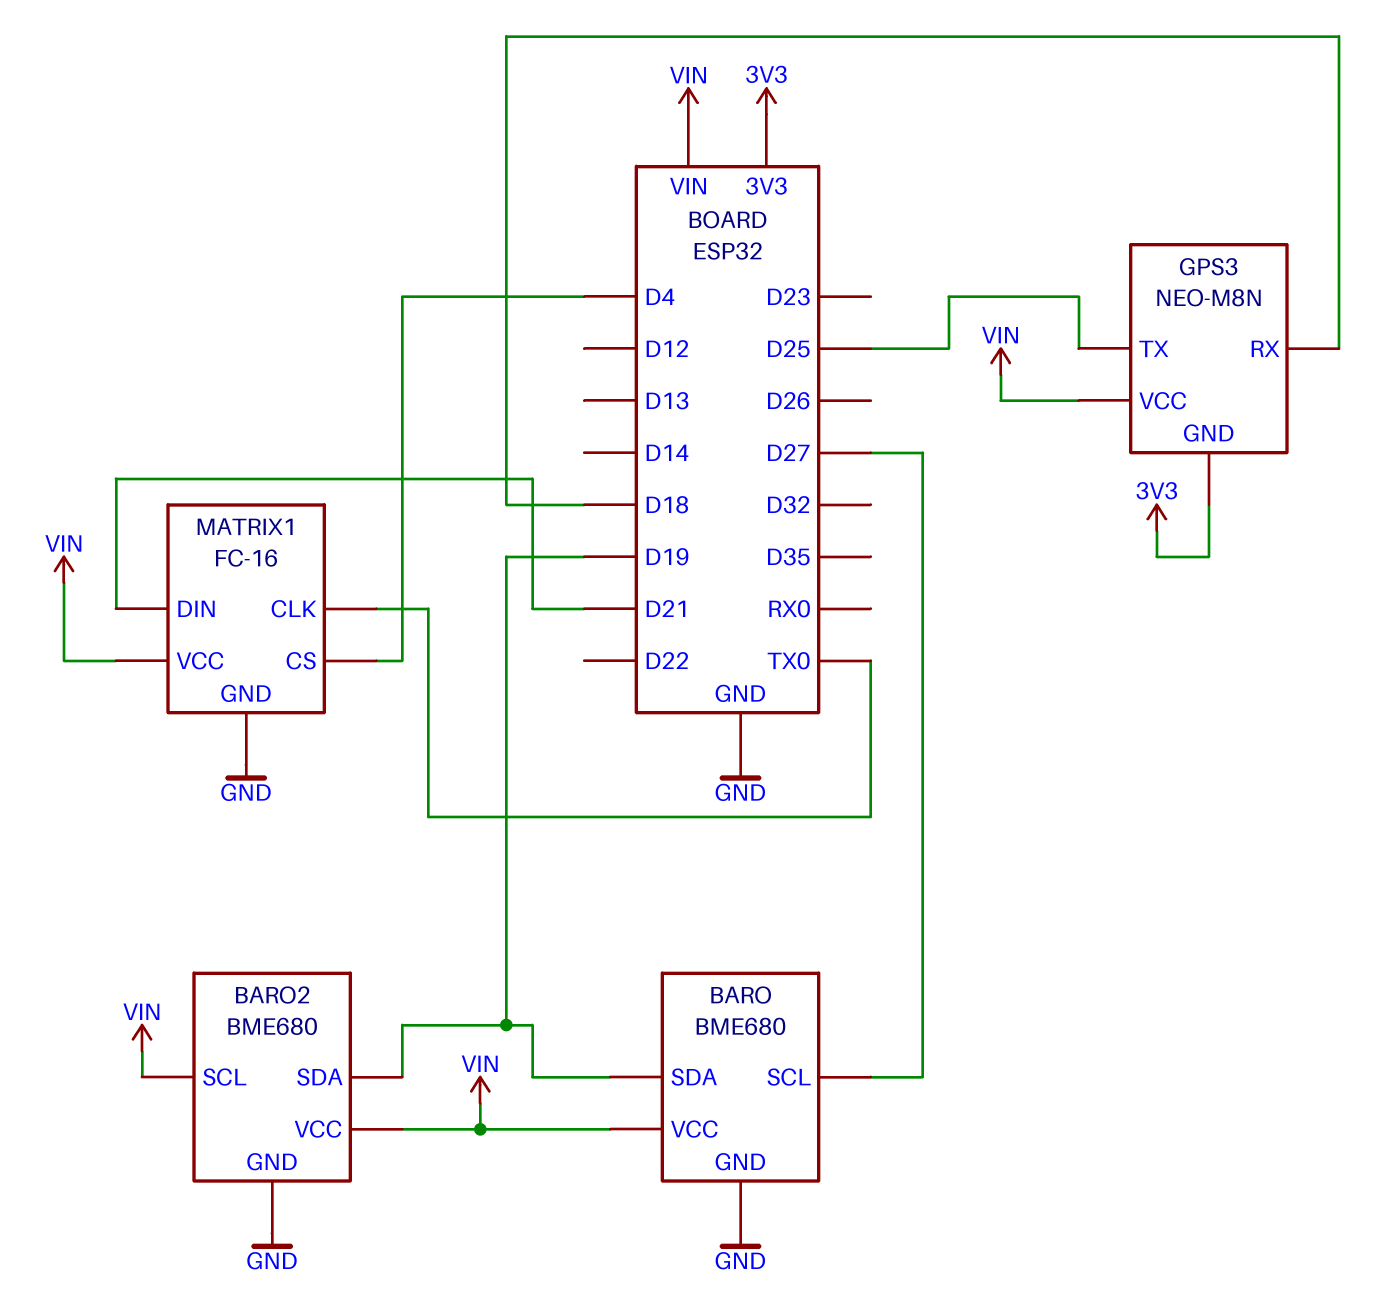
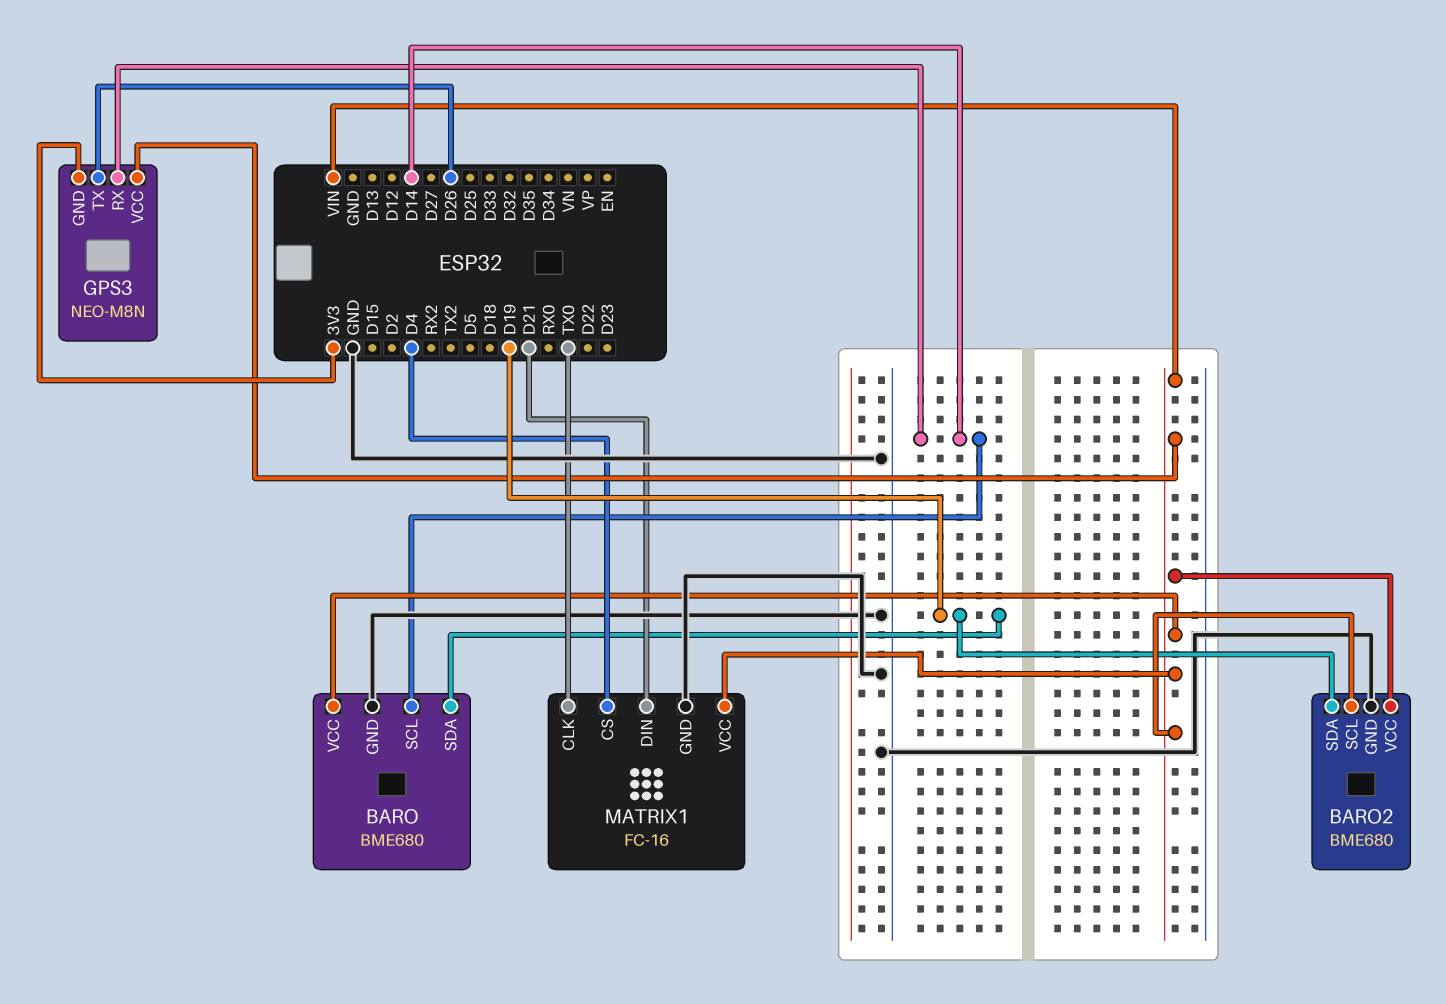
BARO pin SCL: D27 -> D14
GPS3 pin RX: D18 -> D14
GPS3 pin TX: D25 -> D26

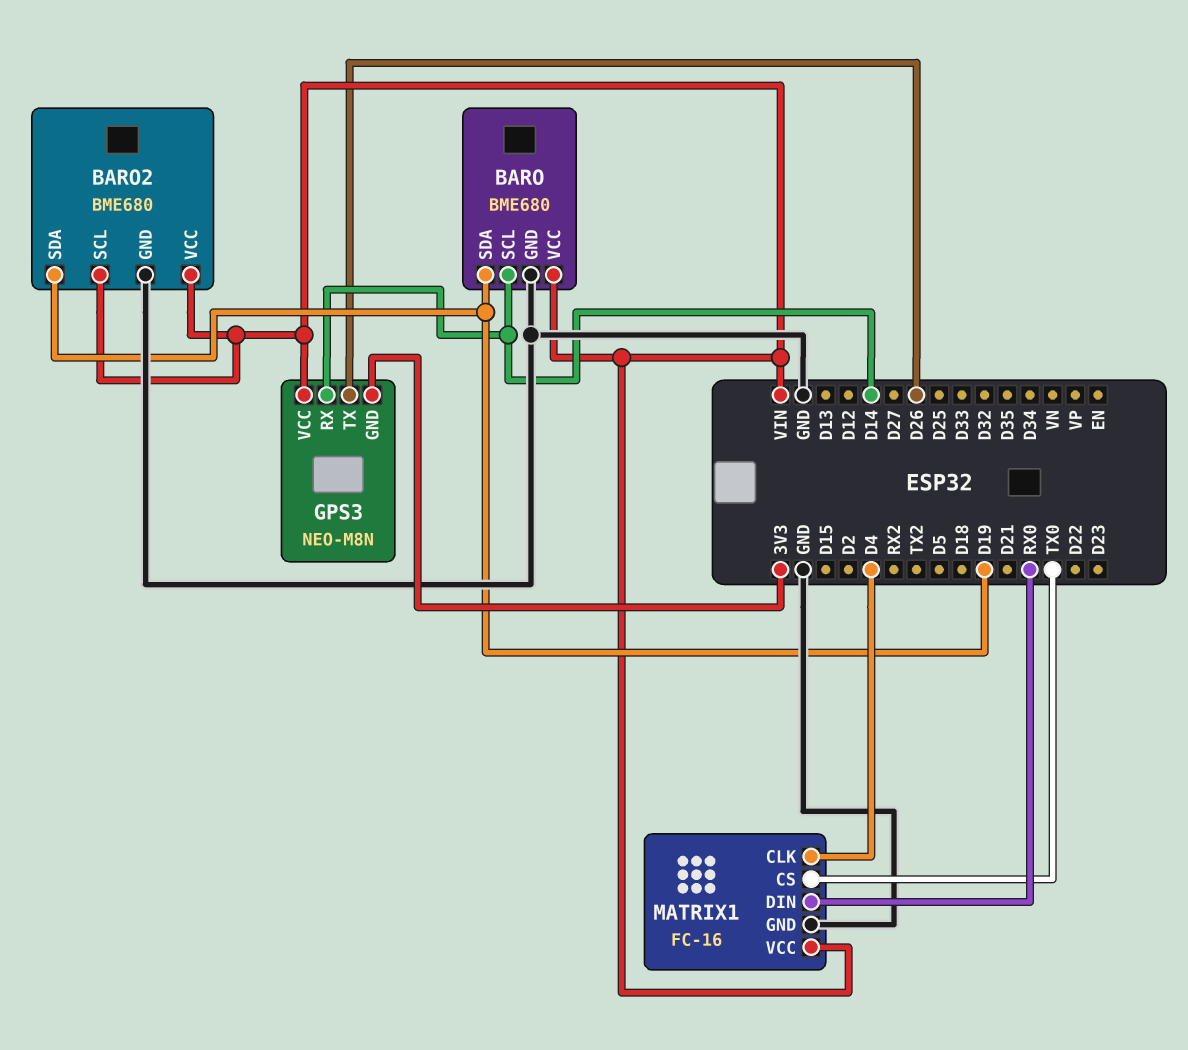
MATRIX1 pin CLK: TX0 -> D4
MATRIX1 pin CS: D4 -> TX0
MATRIX1 pin DIN: D21 -> RX0

